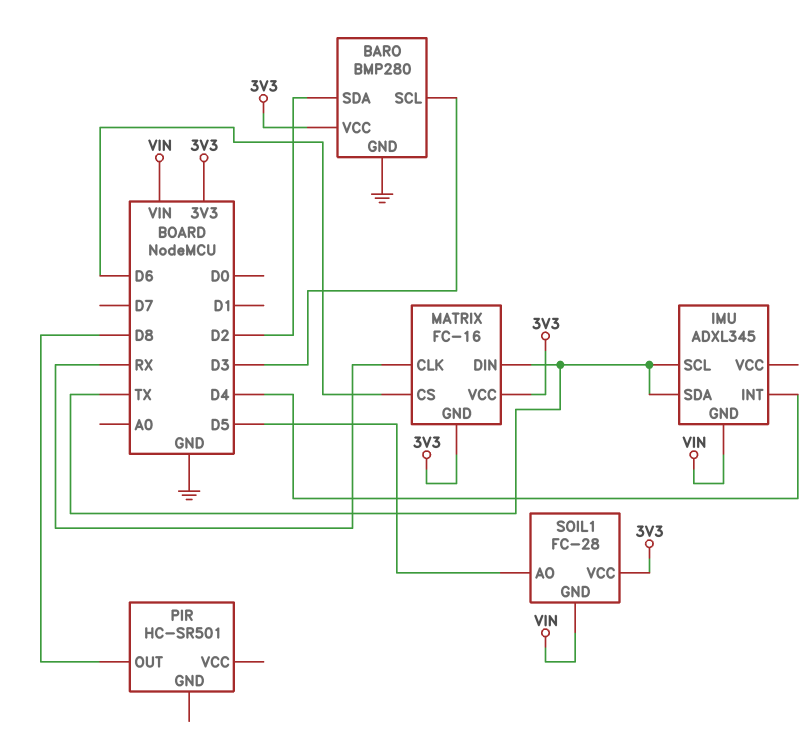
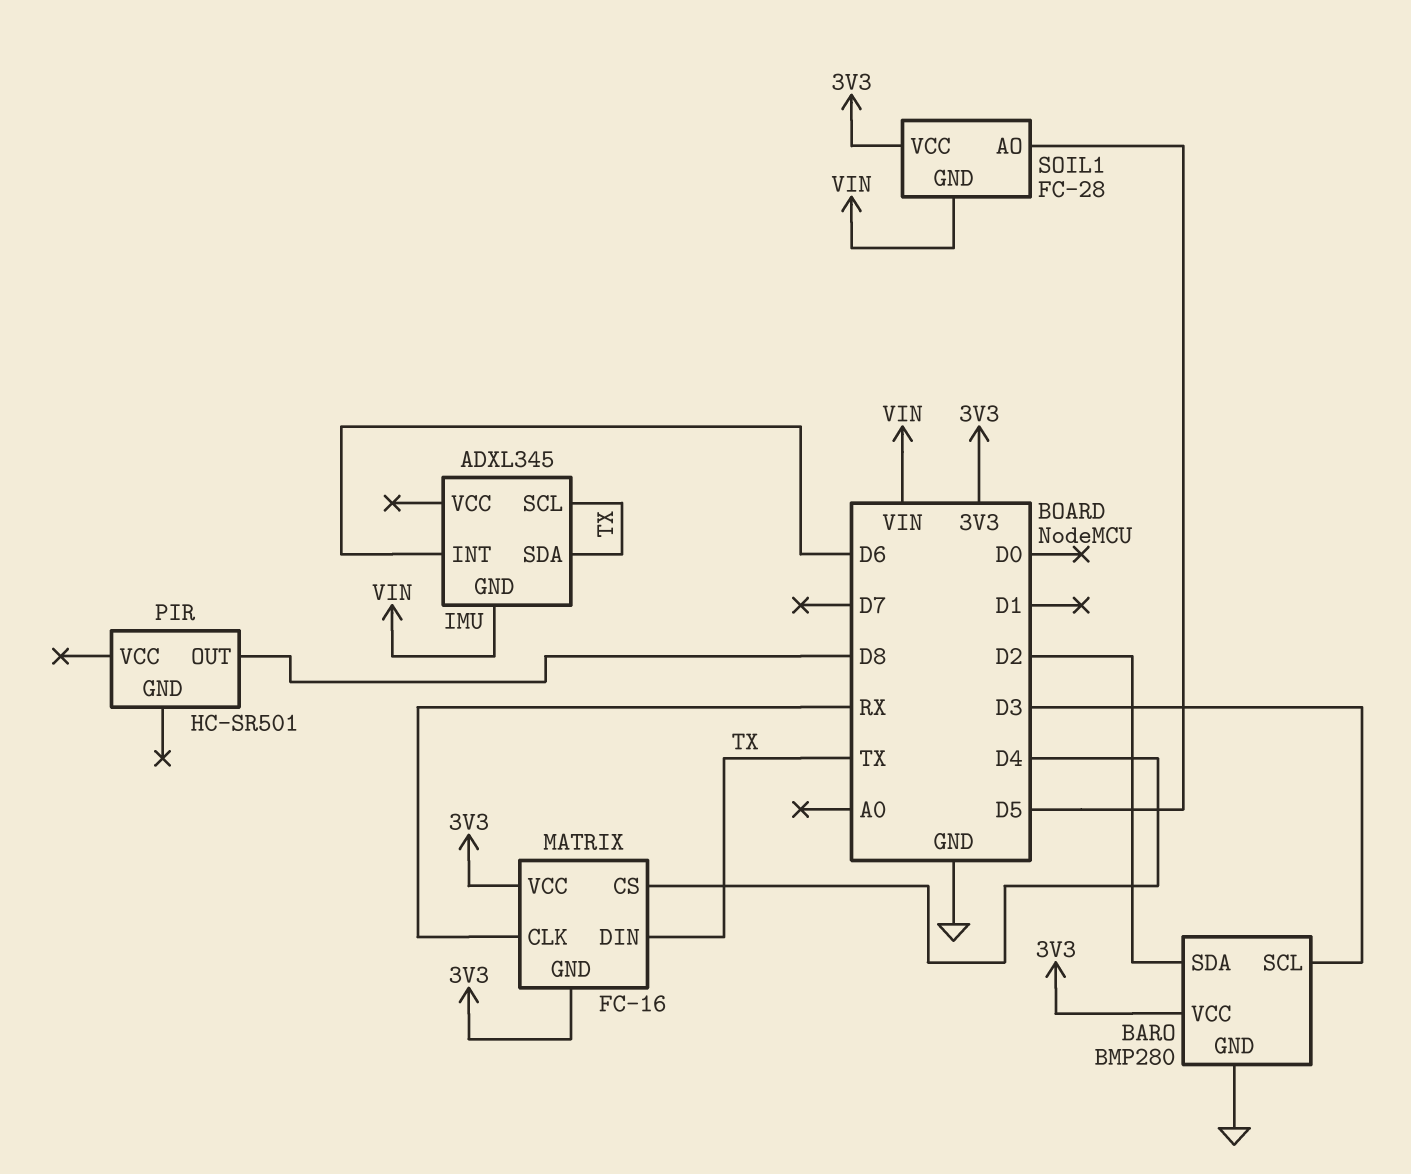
IMU pin INT: D4 -> D6
MATRIX pin CS: D6 -> D4

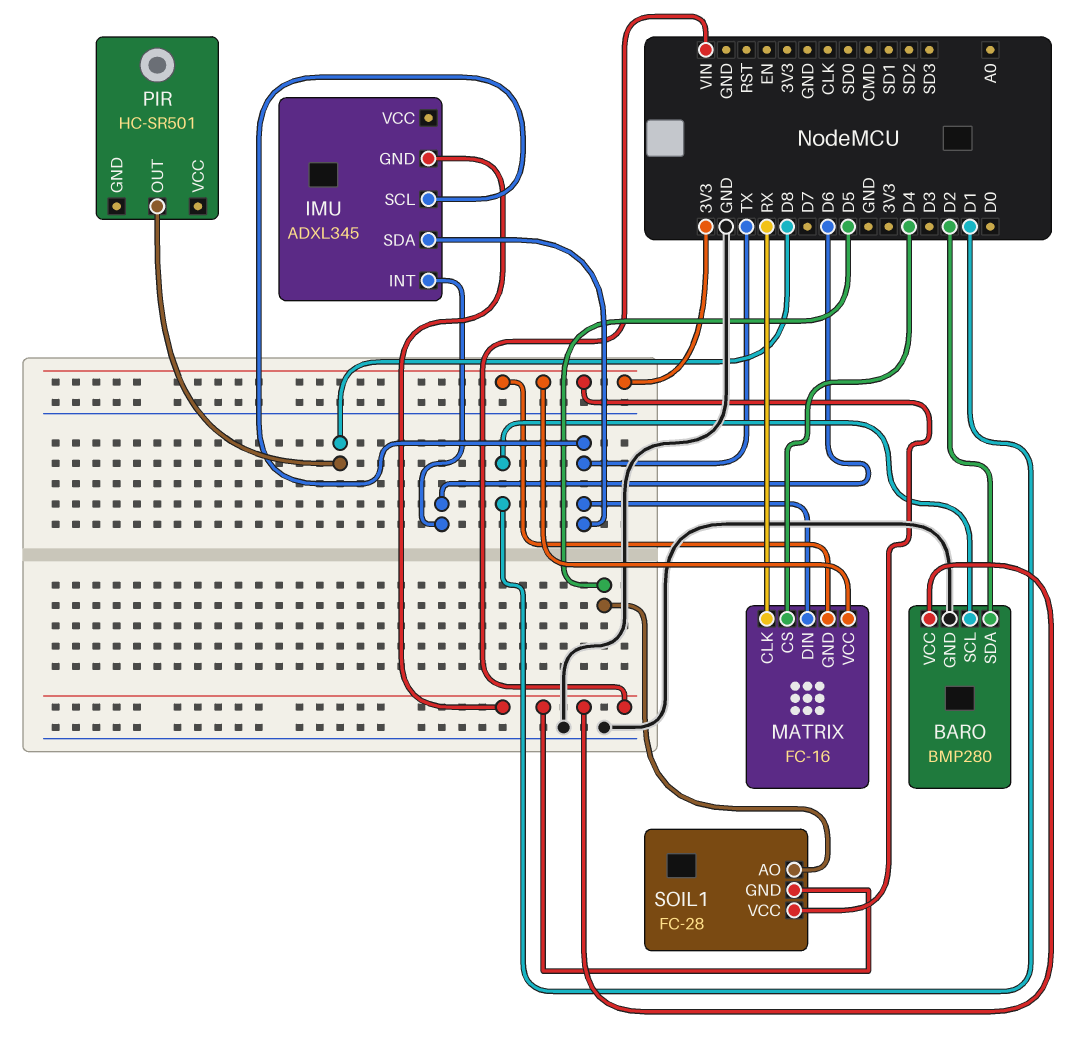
BARO pin SCL: D3 -> D1
BARO pin VCC: 3V3 -> VIN

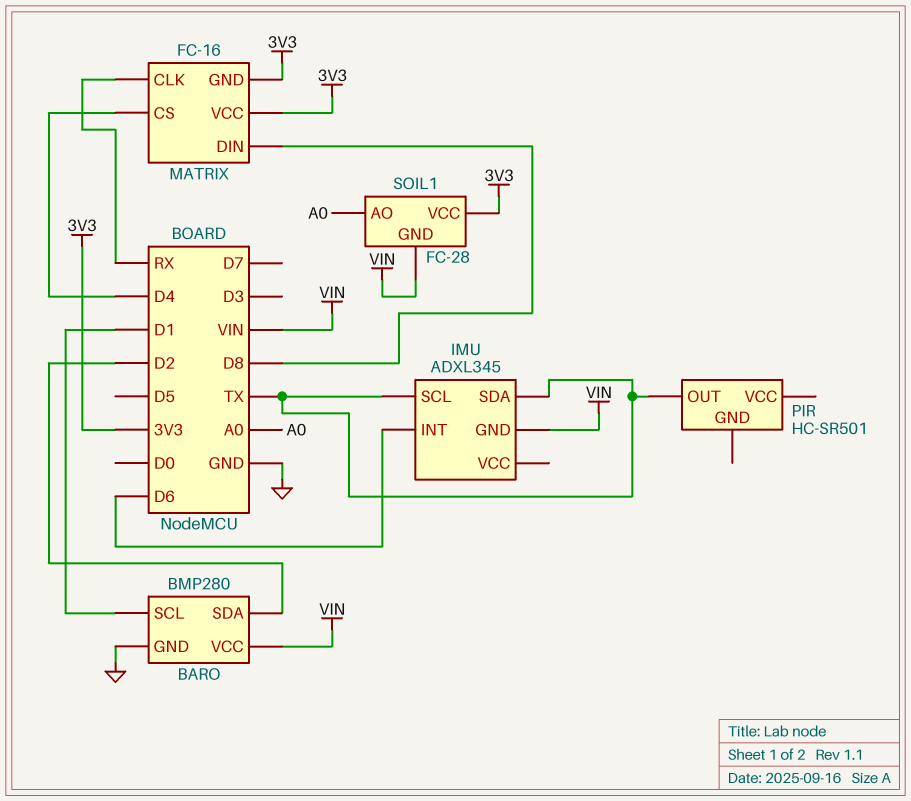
MATRIX pin DIN: TX -> D8
PIR pin OUT: D8 -> TX
SOIL1 pin AO: D5 -> A0

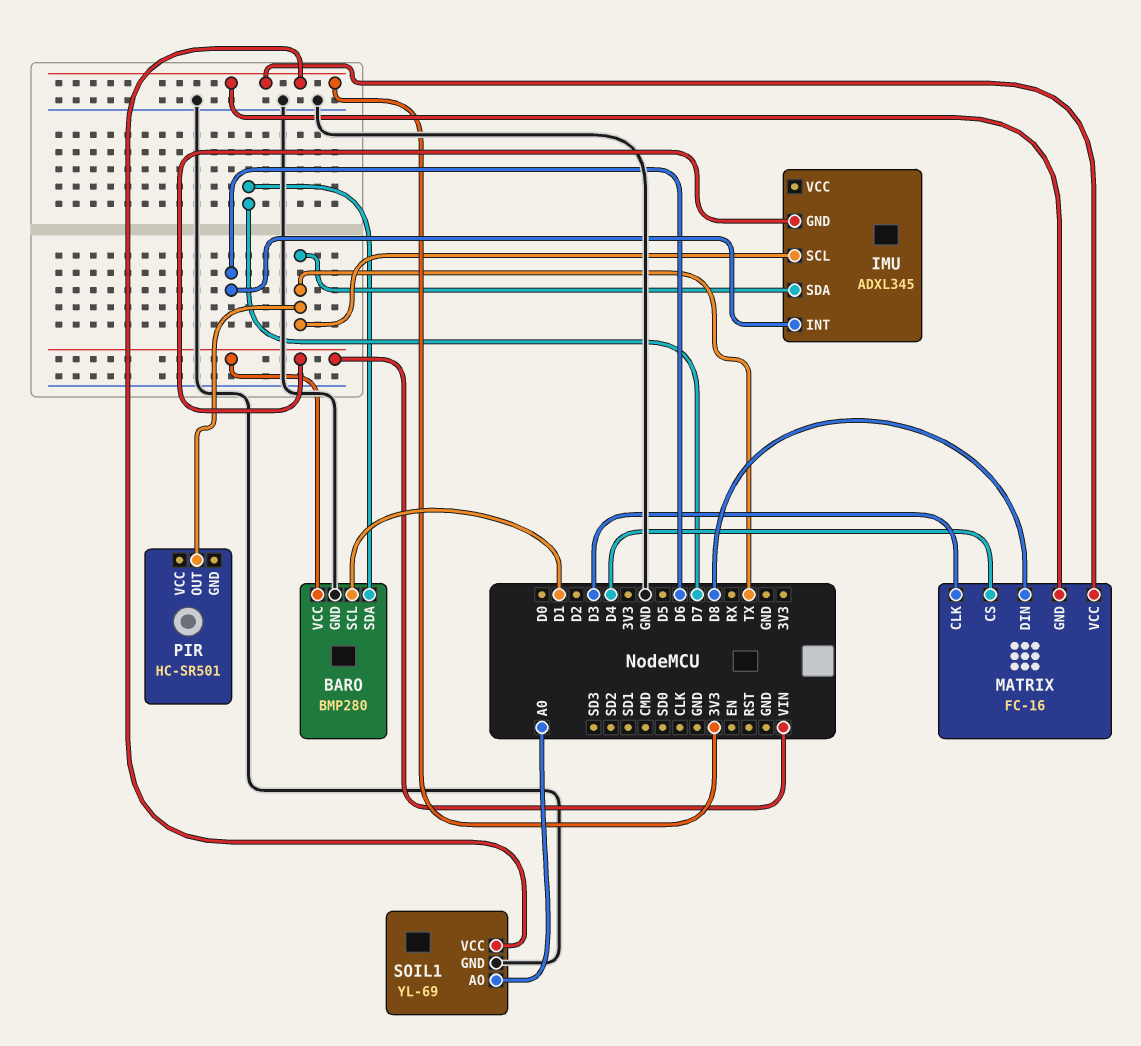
BARO pin SDA: D2 -> D7
MATRIX pin CLK: RX -> D3
SOIL1: FC-28 -> YL-69
SOIL1 pin GND: VIN -> GND

